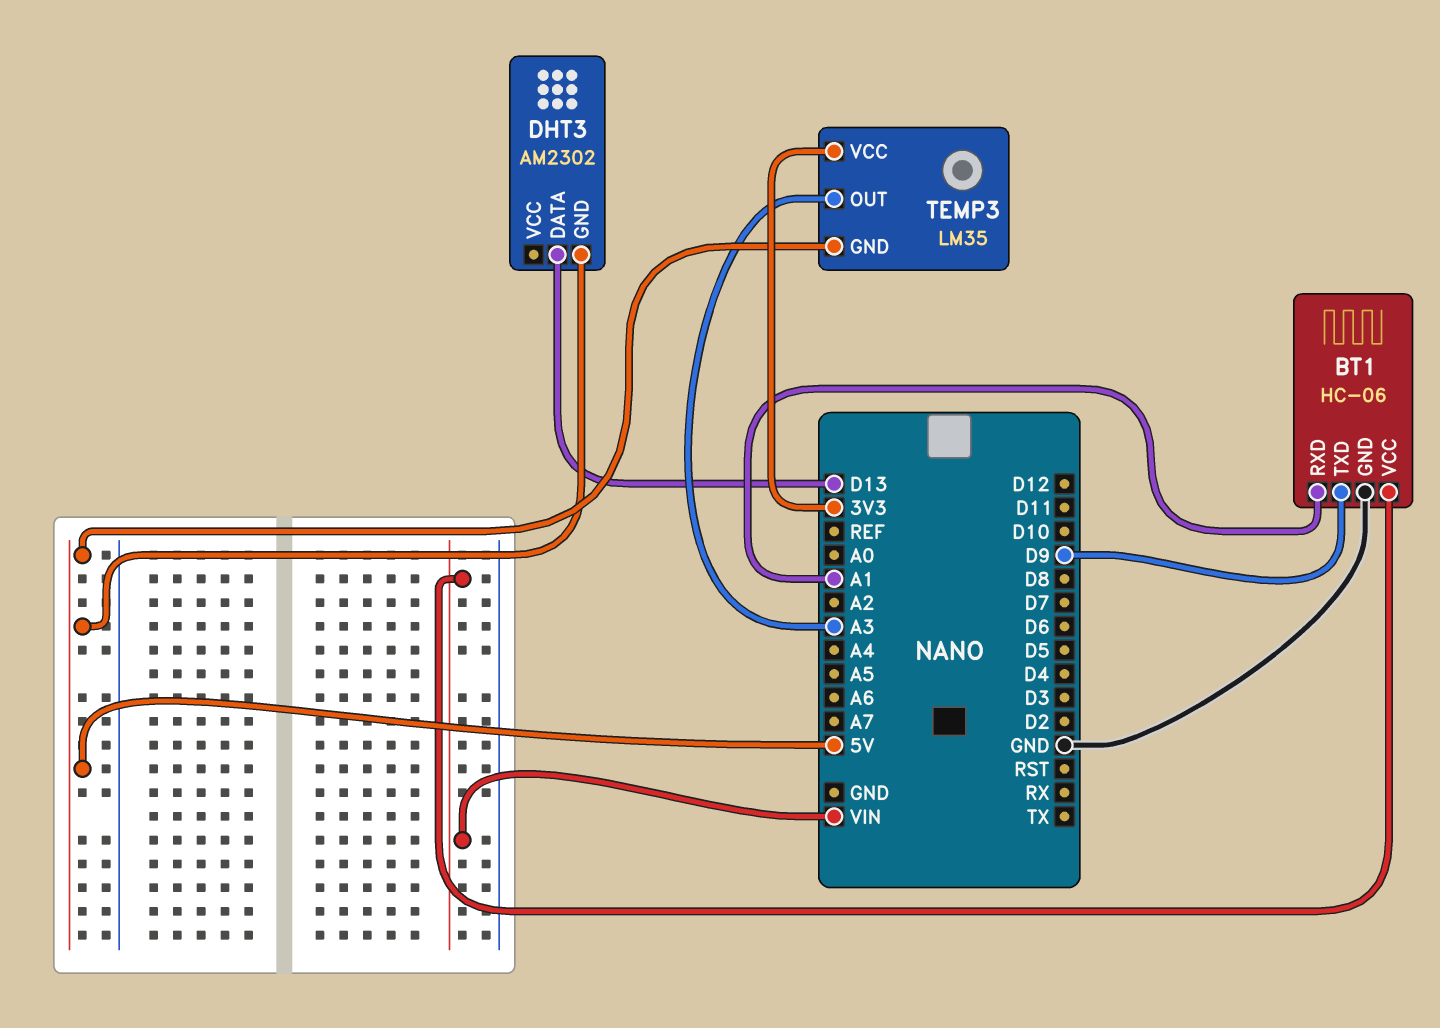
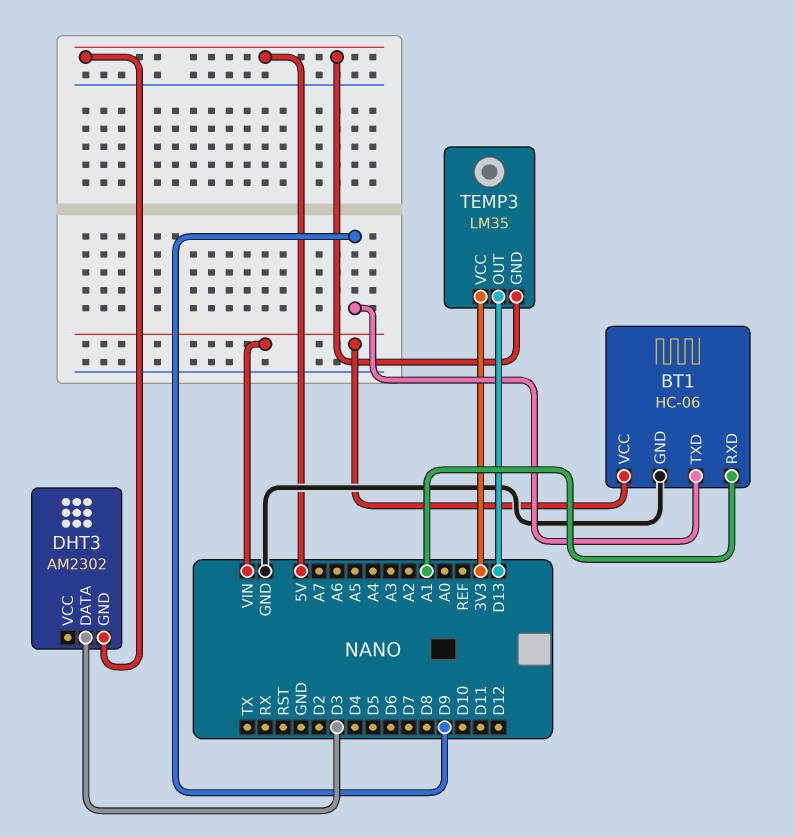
DHT3 pin DATA: D13 -> D3
TEMP3 pin OUT: A3 -> D13

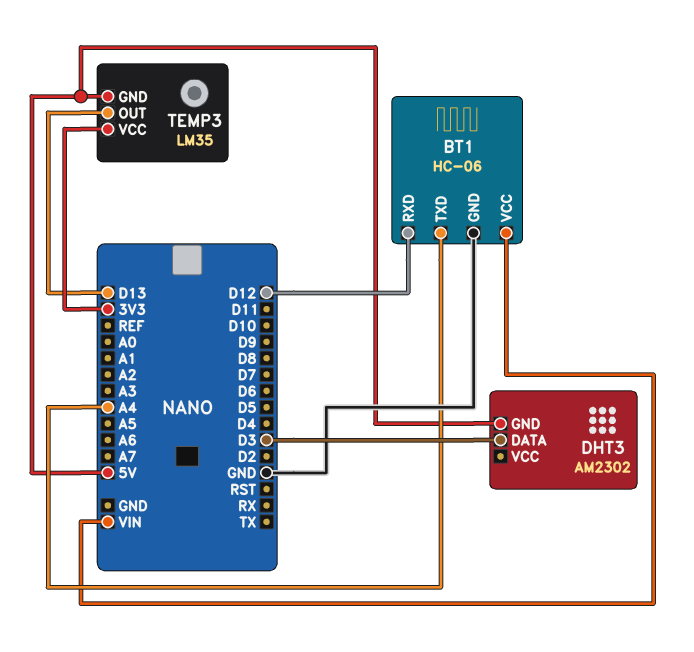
BT1 pin RXD: A1 -> D12
BT1 pin TXD: D9 -> A4

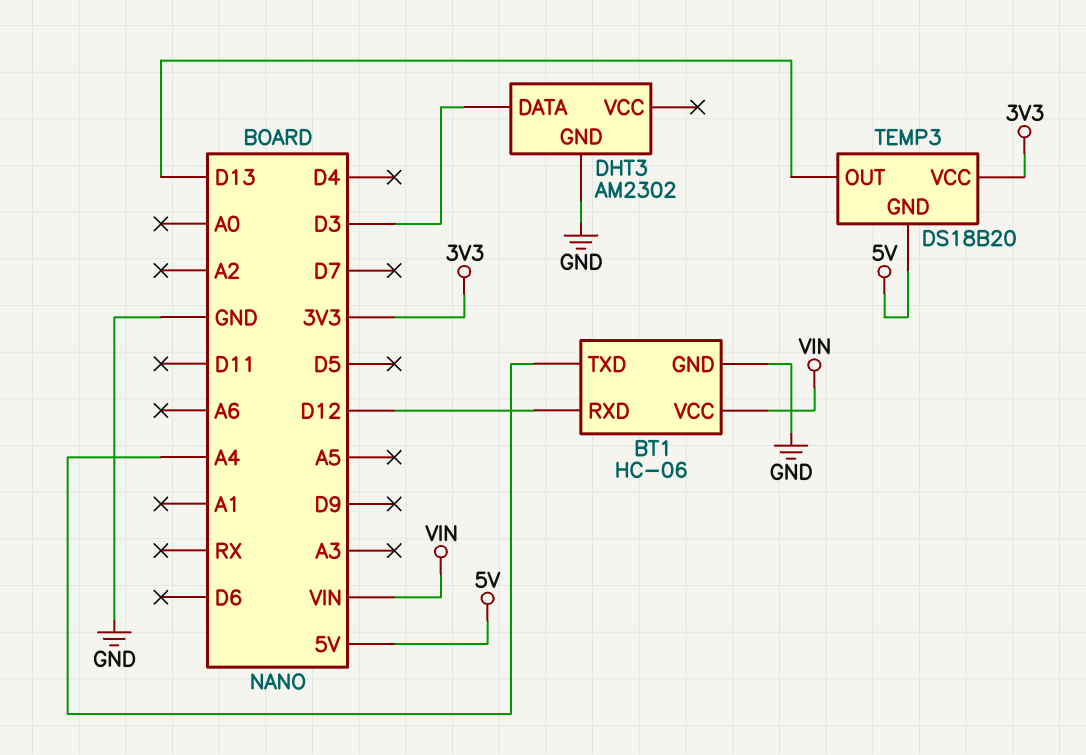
DHT3 pin GND: 5V -> GND
TEMP3: LM35 -> DS18B20

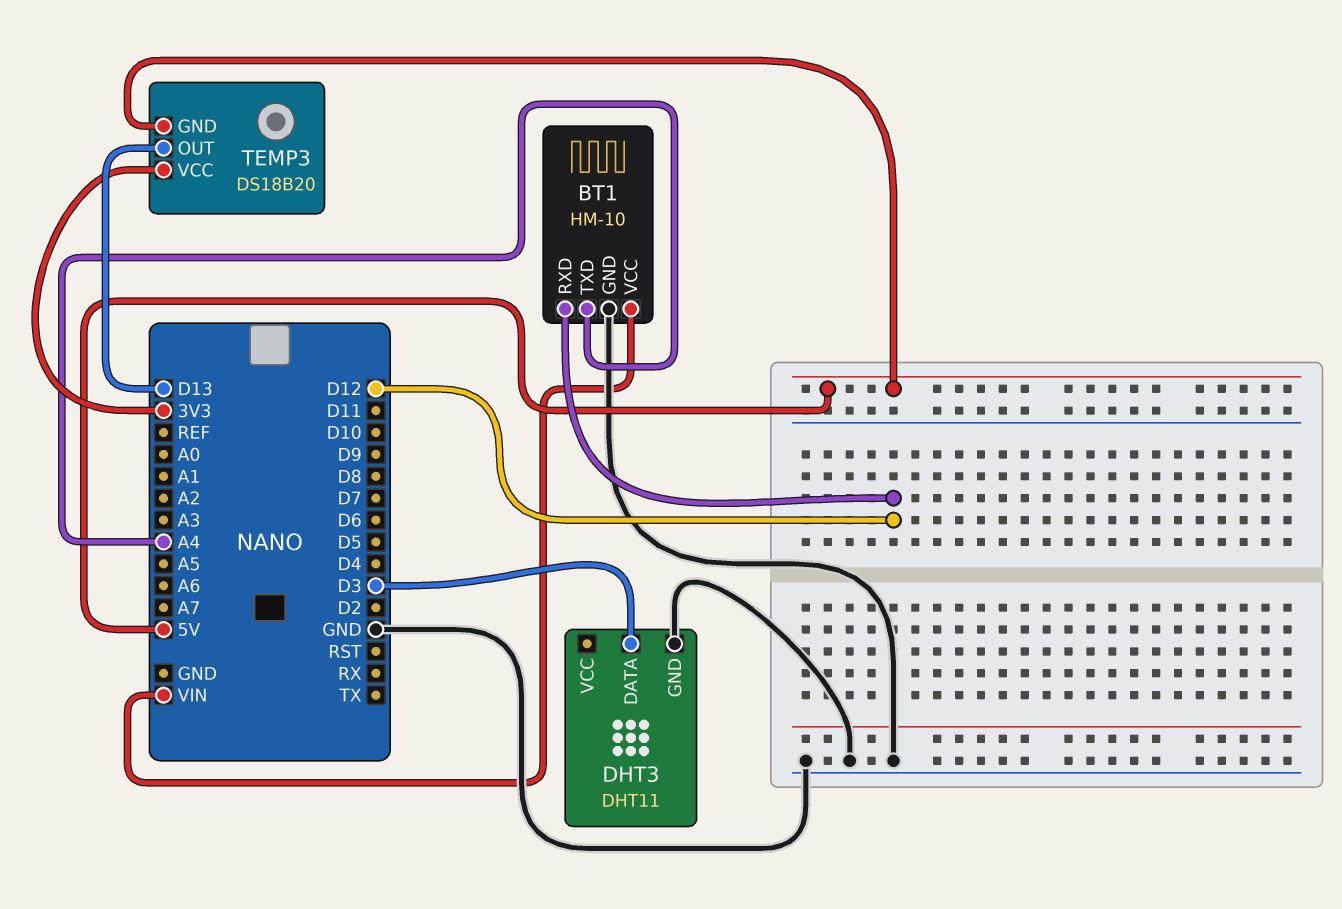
BT1: HC-06 -> HM-10
DHT3: AM2302 -> DHT11

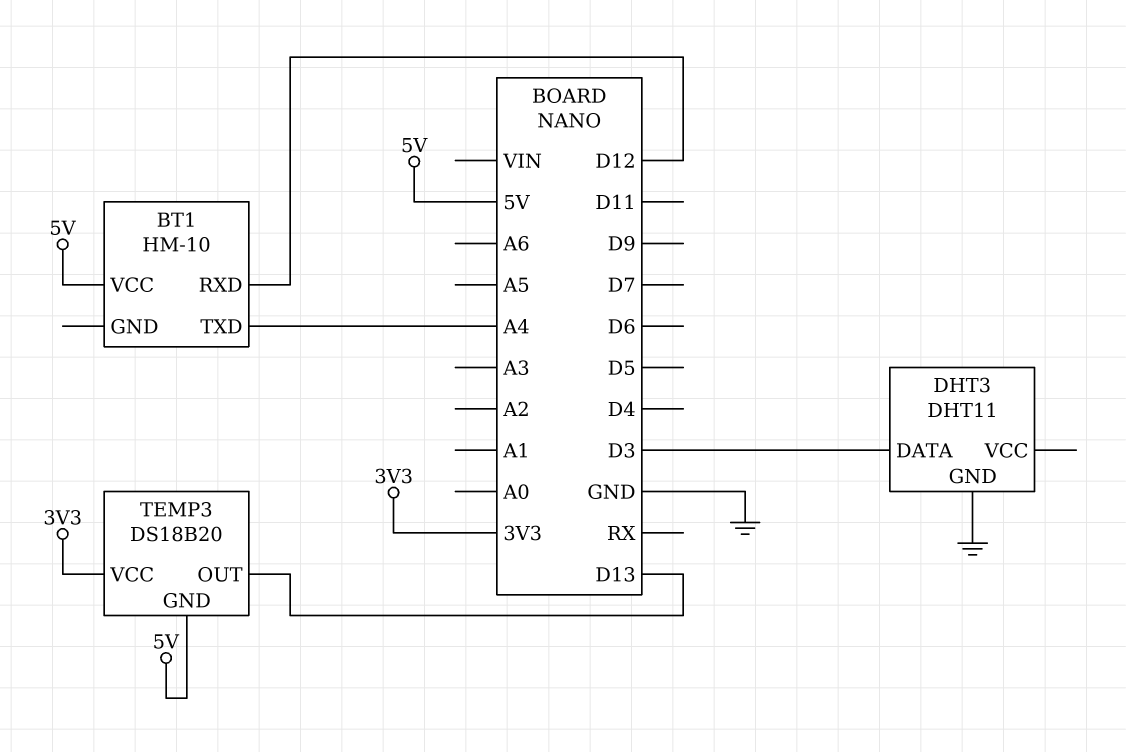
BT1 pin GND: GND -> none
BT1 pin VCC: VIN -> 5V

